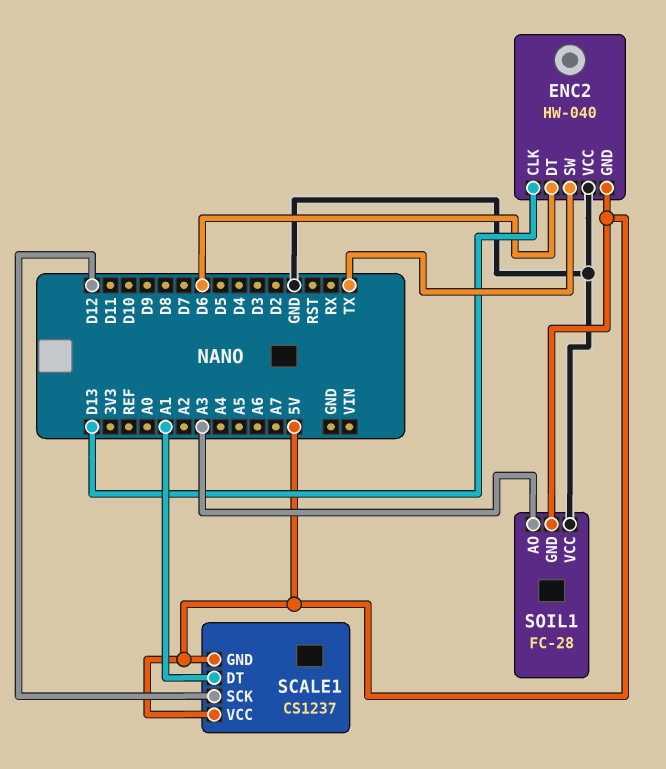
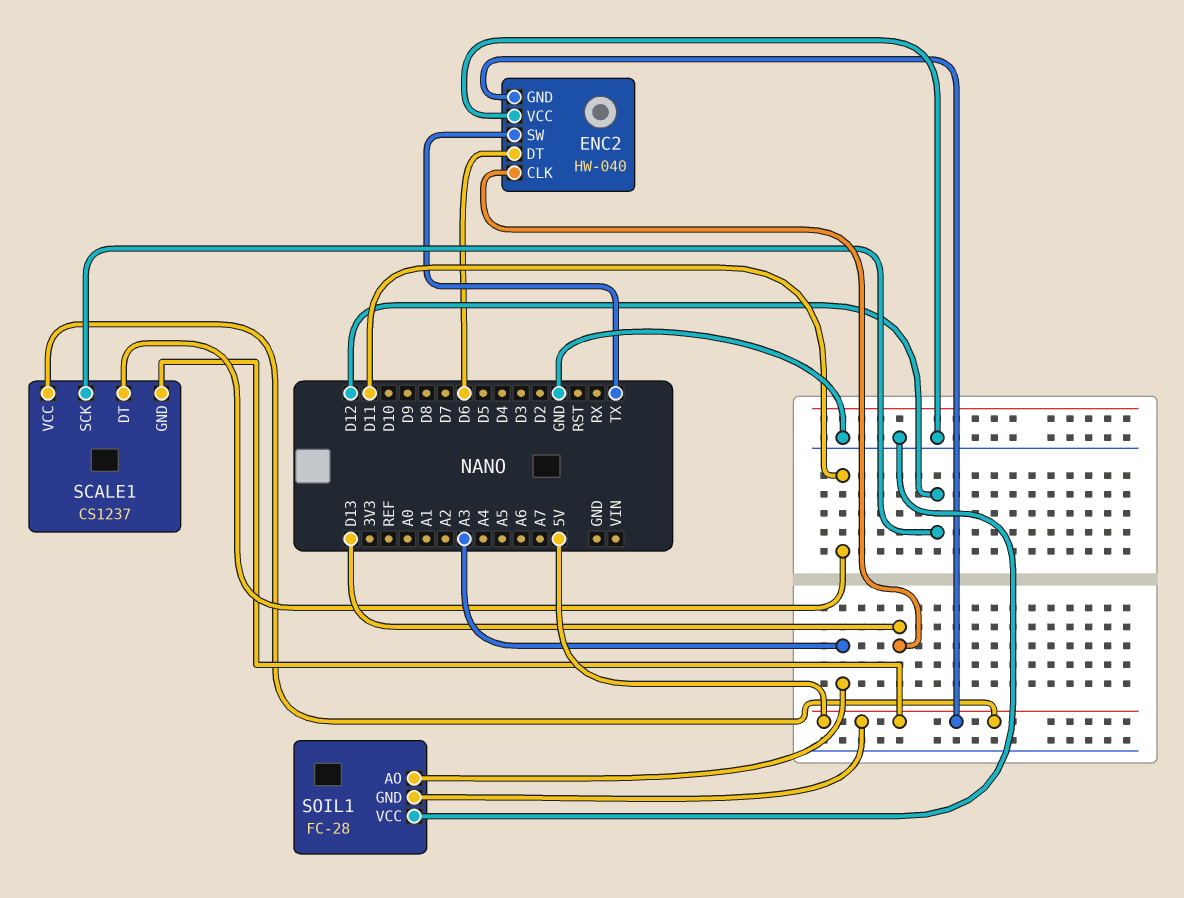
SCALE1 pin DT: A1 -> D11

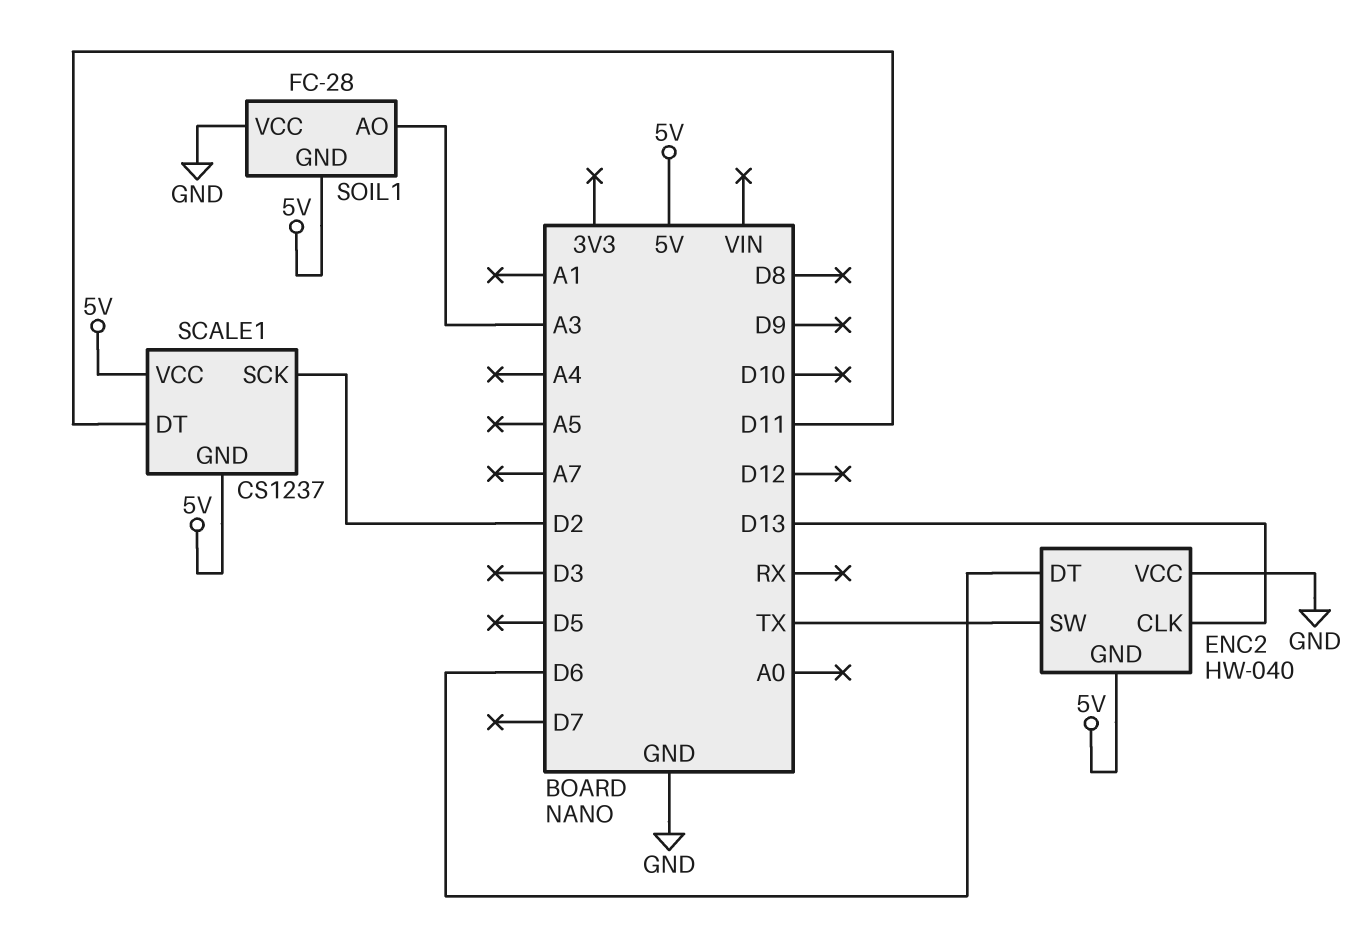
SCALE1 pin SCK: D12 -> D2

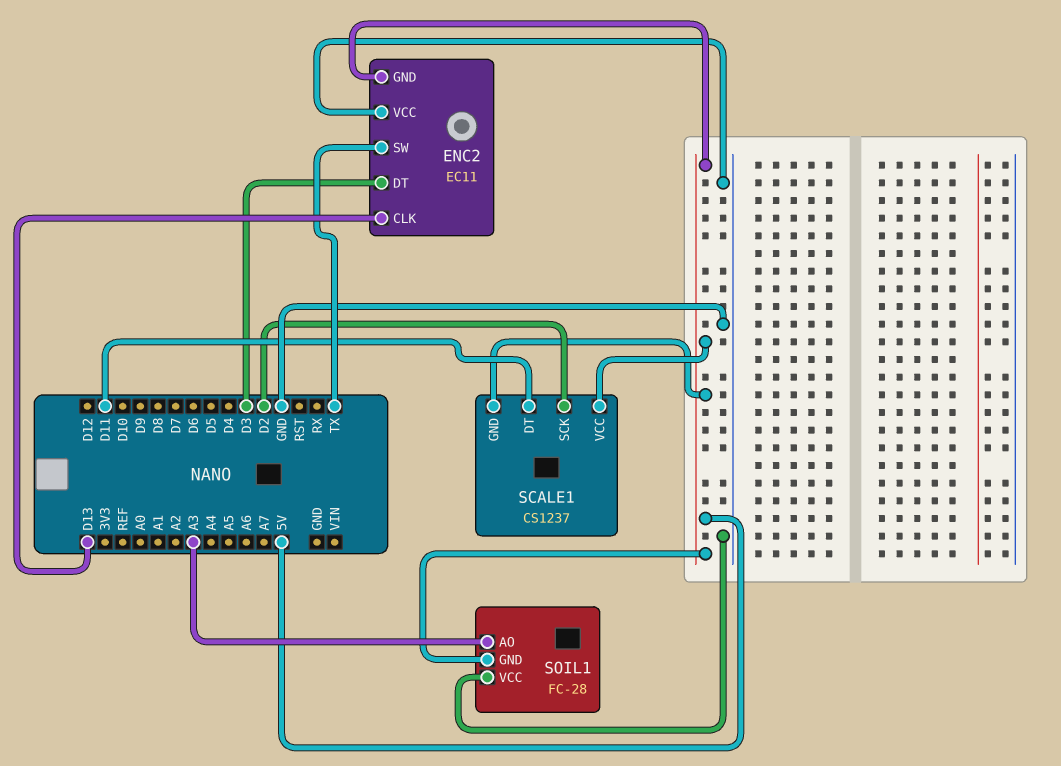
ENC2: HW-040 -> EC11
ENC2 pin DT: D6 -> D3

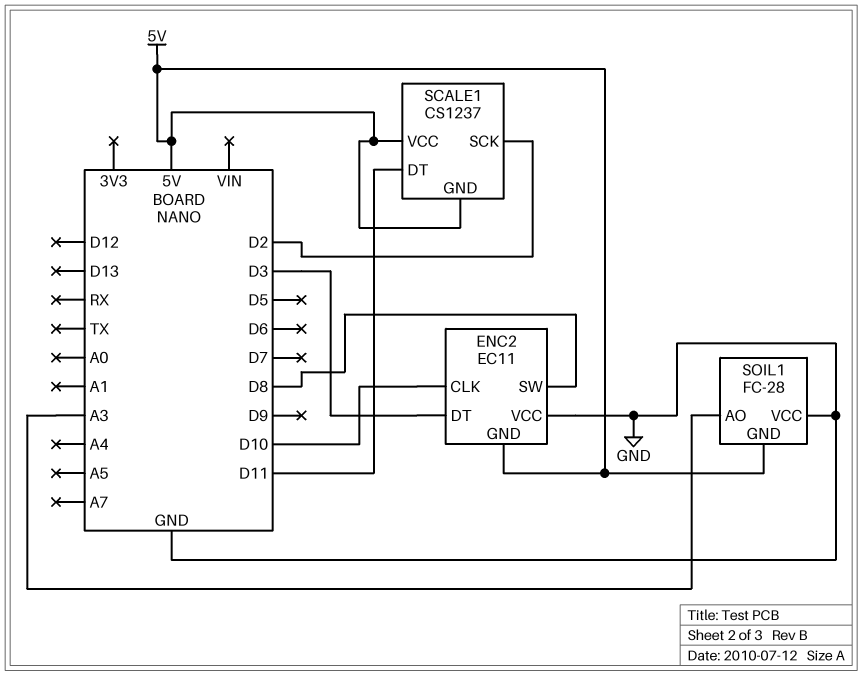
ENC2 pin CLK: D13 -> D10
ENC2 pin SW: TX -> D8

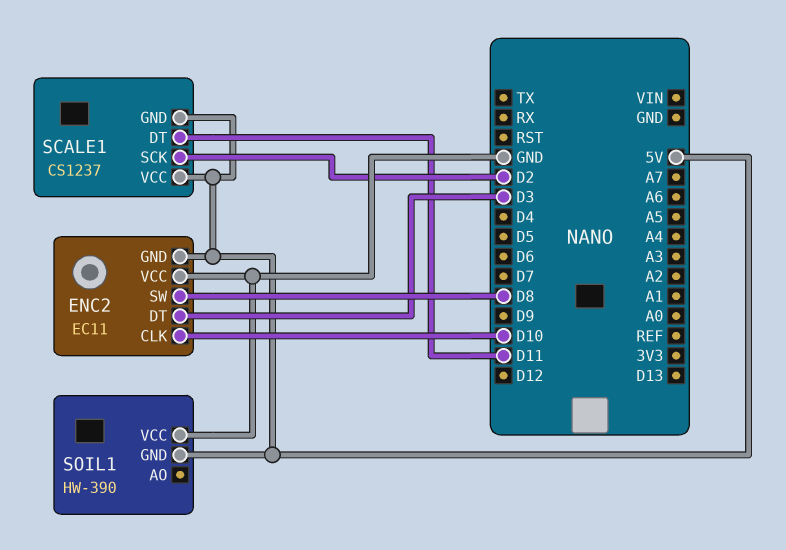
SOIL1: FC-28 -> HW-390
SOIL1 pin AO: A3 -> none

